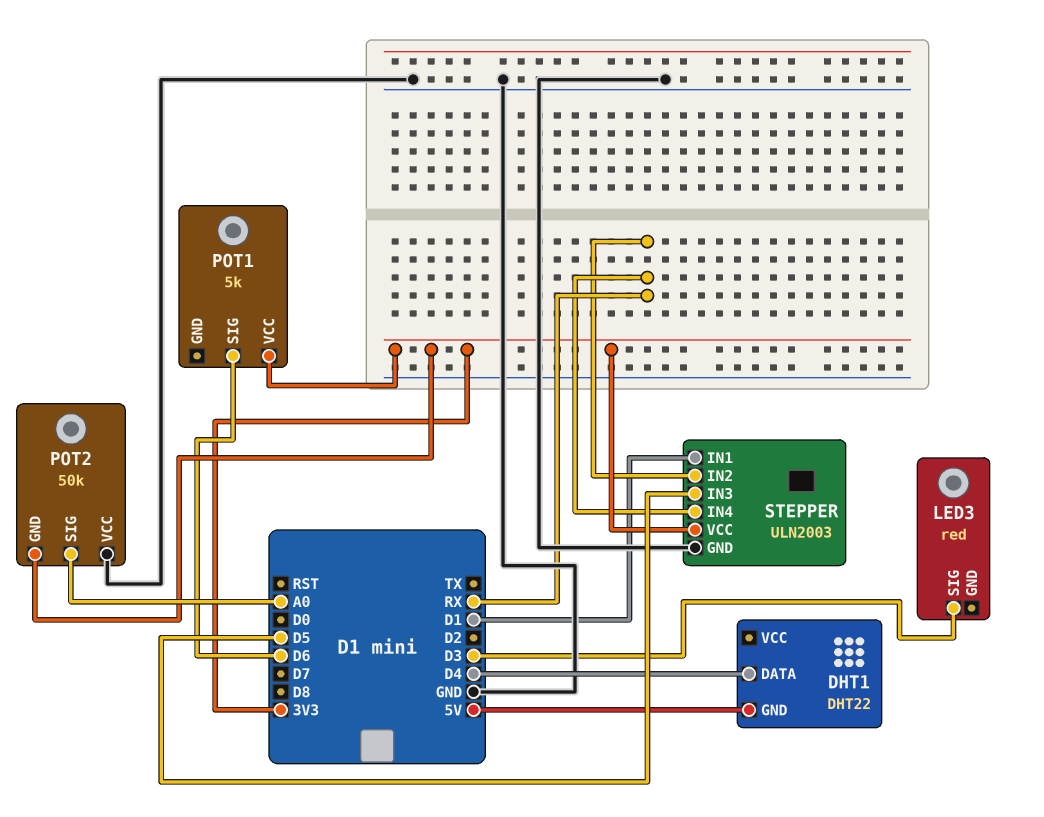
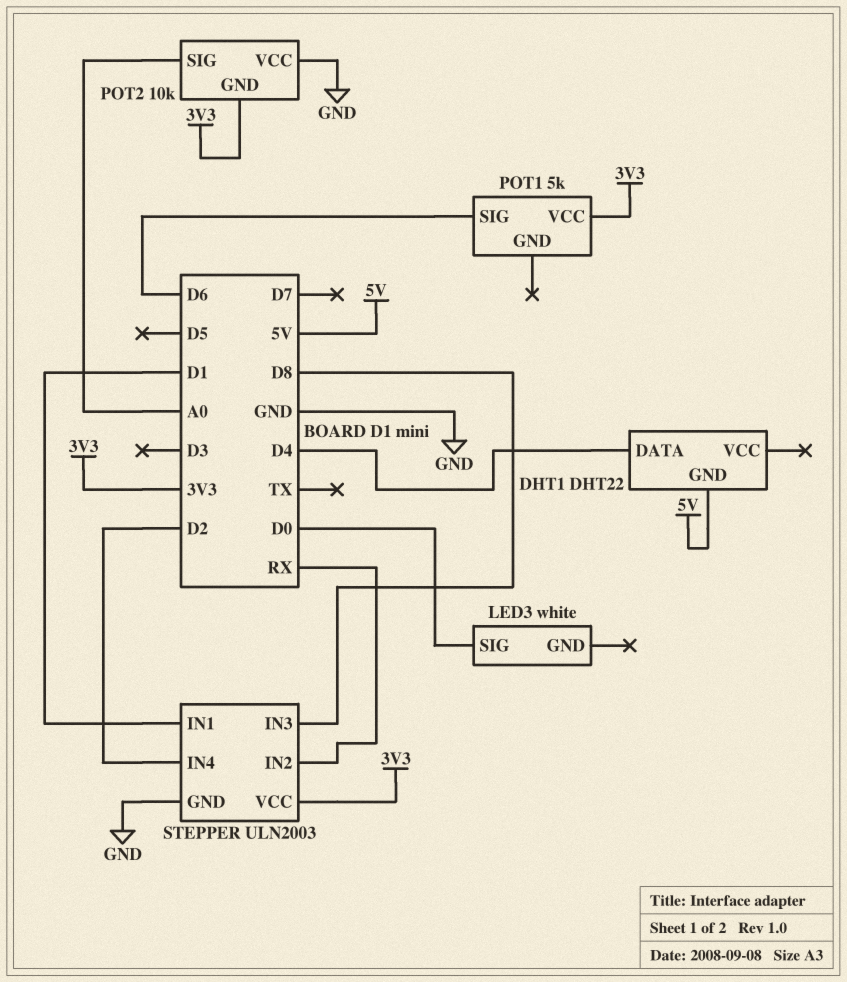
LED3: red -> white
LED3 pin SIG: D3 -> D0
POT2: 50k -> 10k
STEPPER pin IN3: D5 -> D8
STEPPER pin IN4: RX -> D2

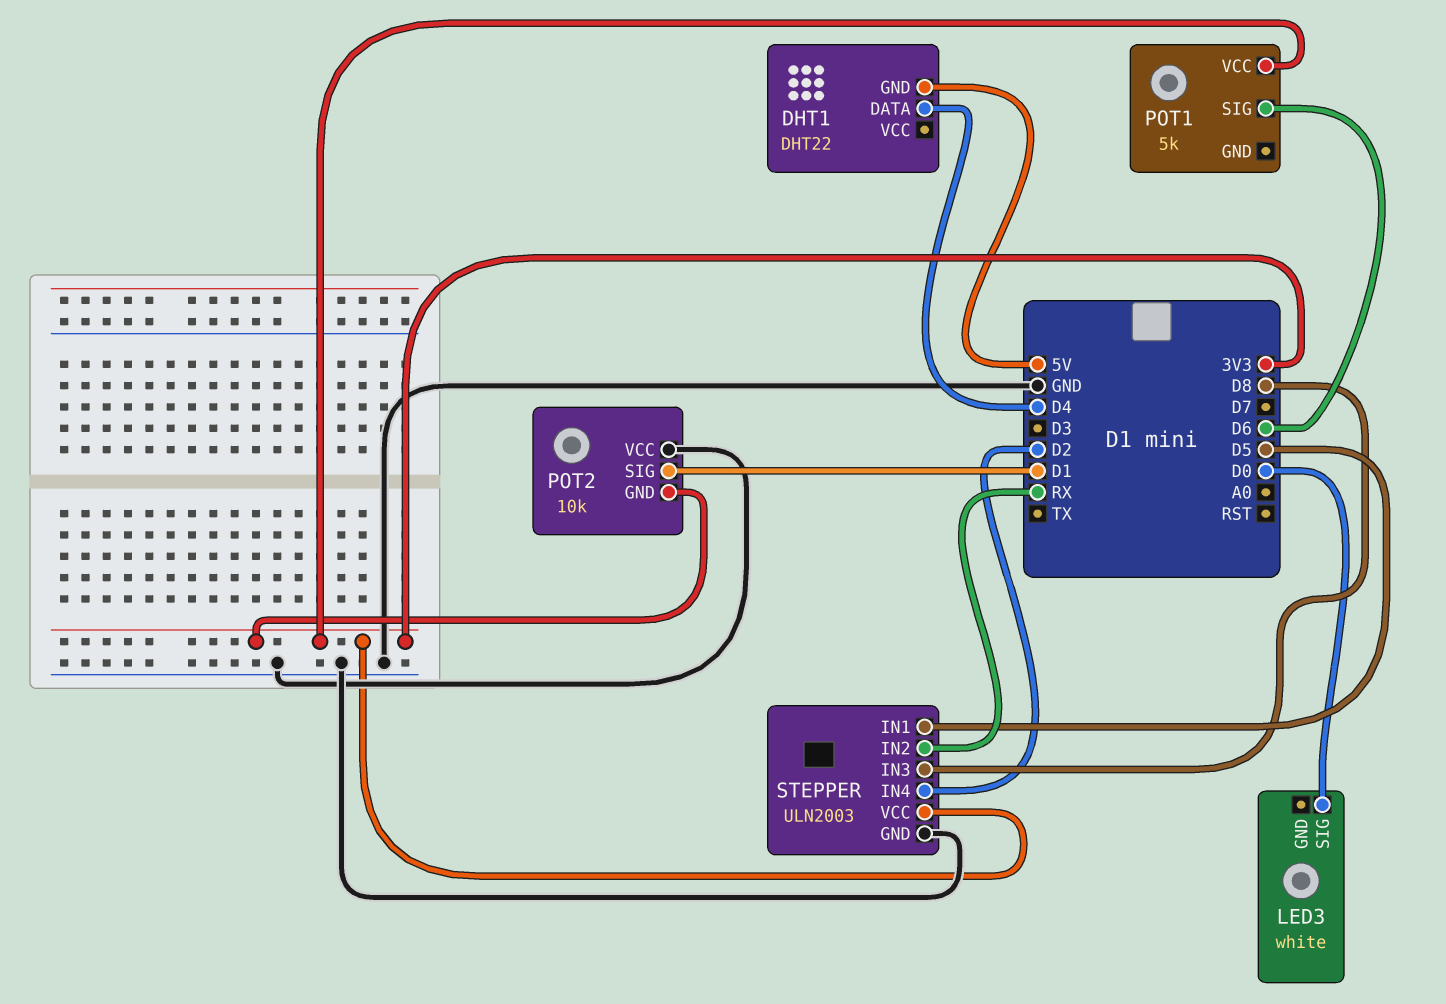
POT2 pin SIG: A0 -> D1
STEPPER pin IN1: D1 -> D5

